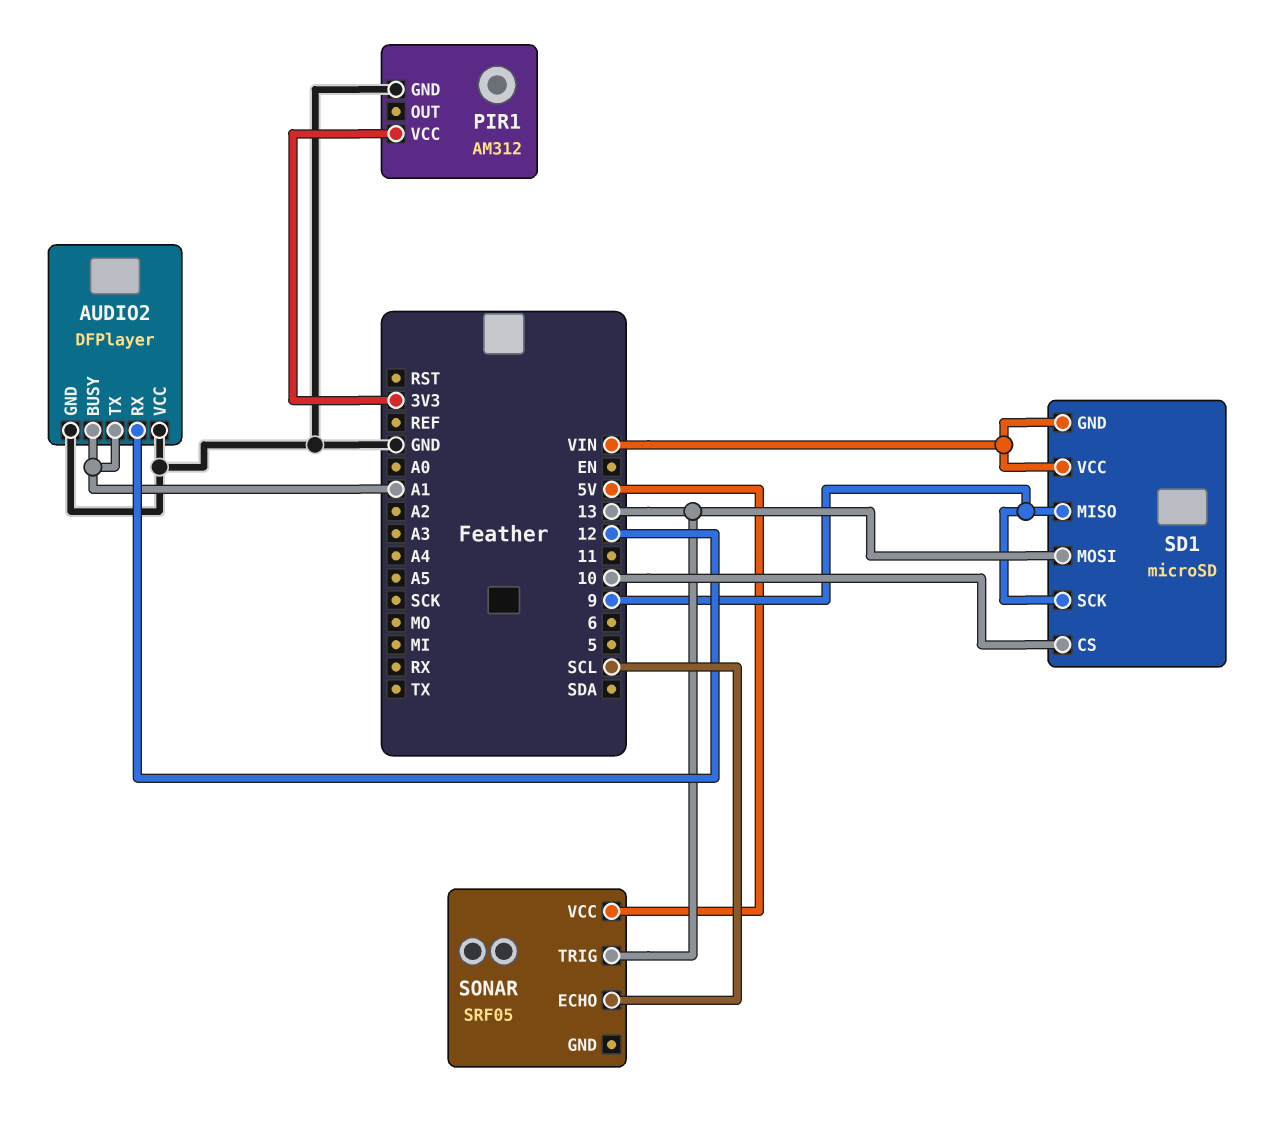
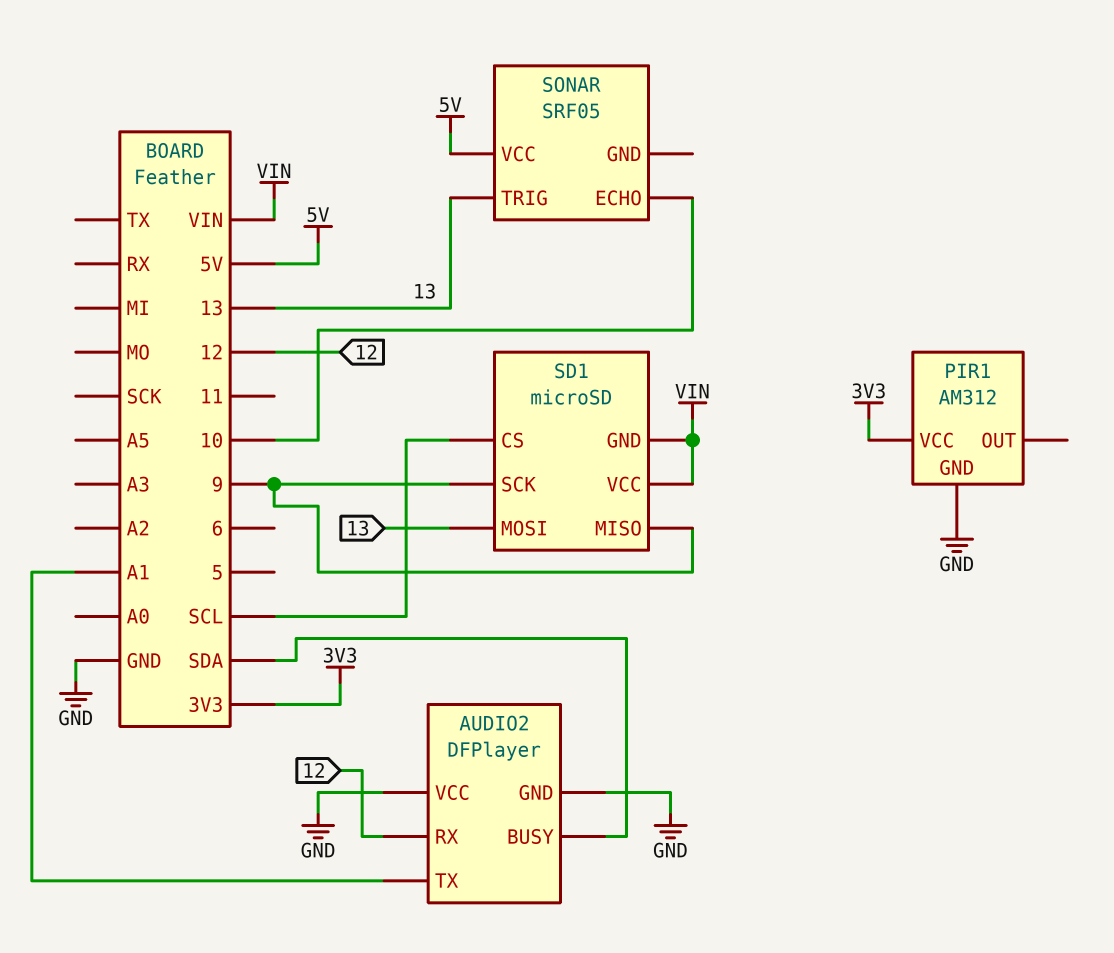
AUDIO2 pin BUSY: A1 -> SDA
SD1 pin CS: 10 -> SCL
SONAR pin ECHO: SCL -> 10

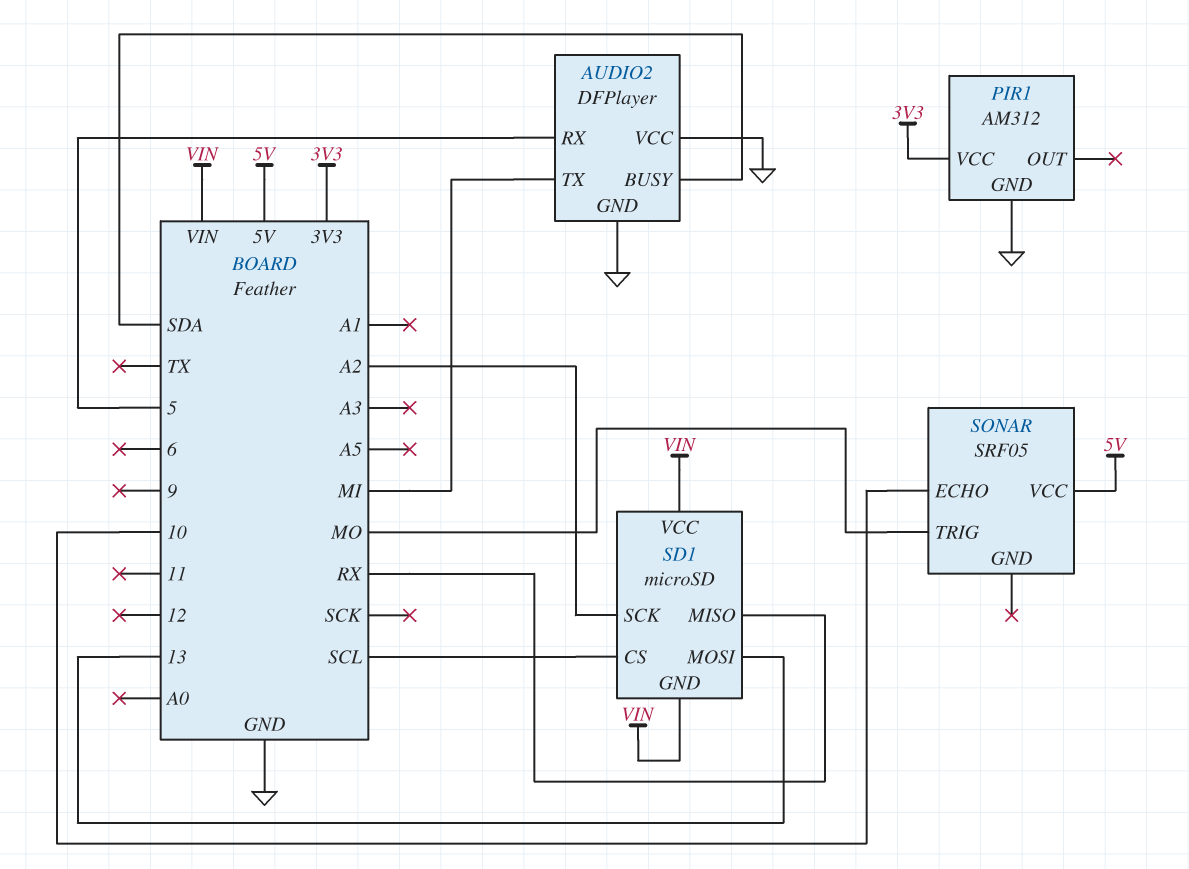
AUDIO2 pin RX: 12 -> 5
AUDIO2 pin TX: A1 -> MI
SD1 pin MISO: 9 -> RX
SD1 pin SCK: 9 -> A2
SONAR pin TRIG: 13 -> MO

